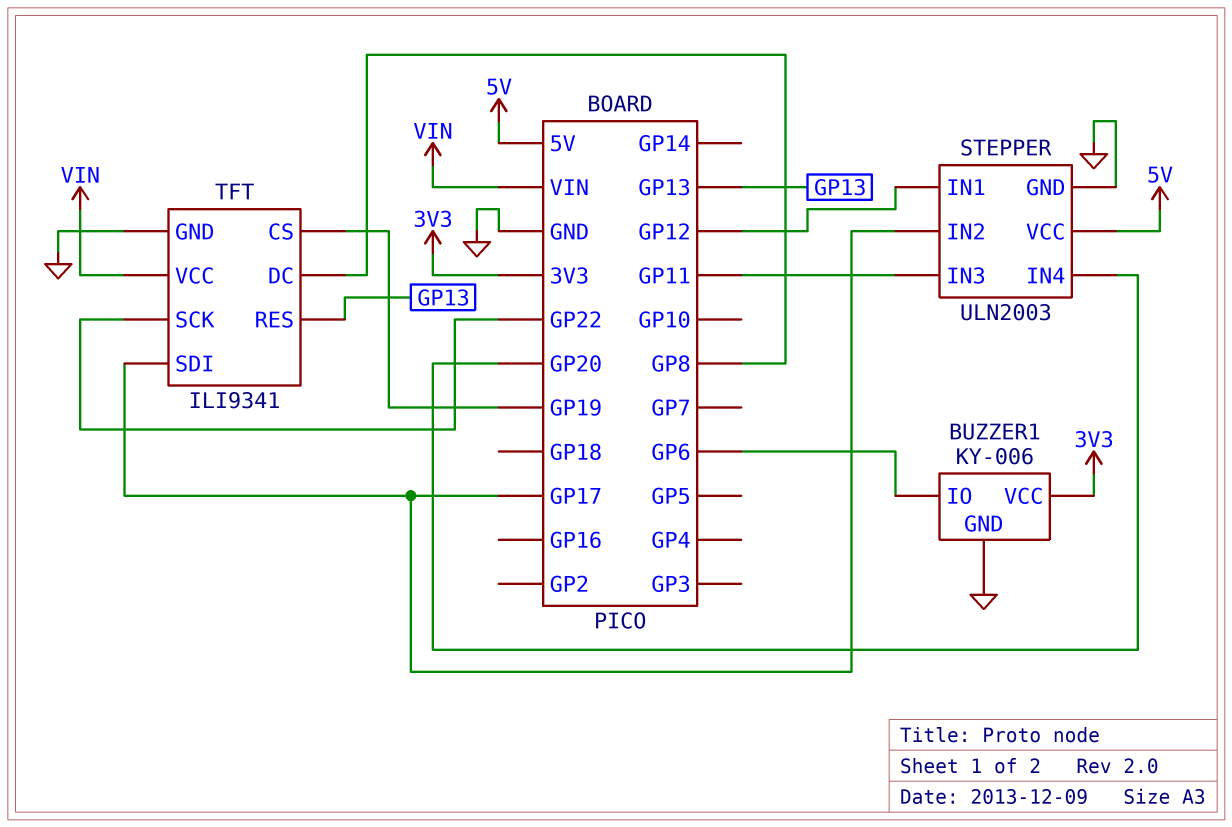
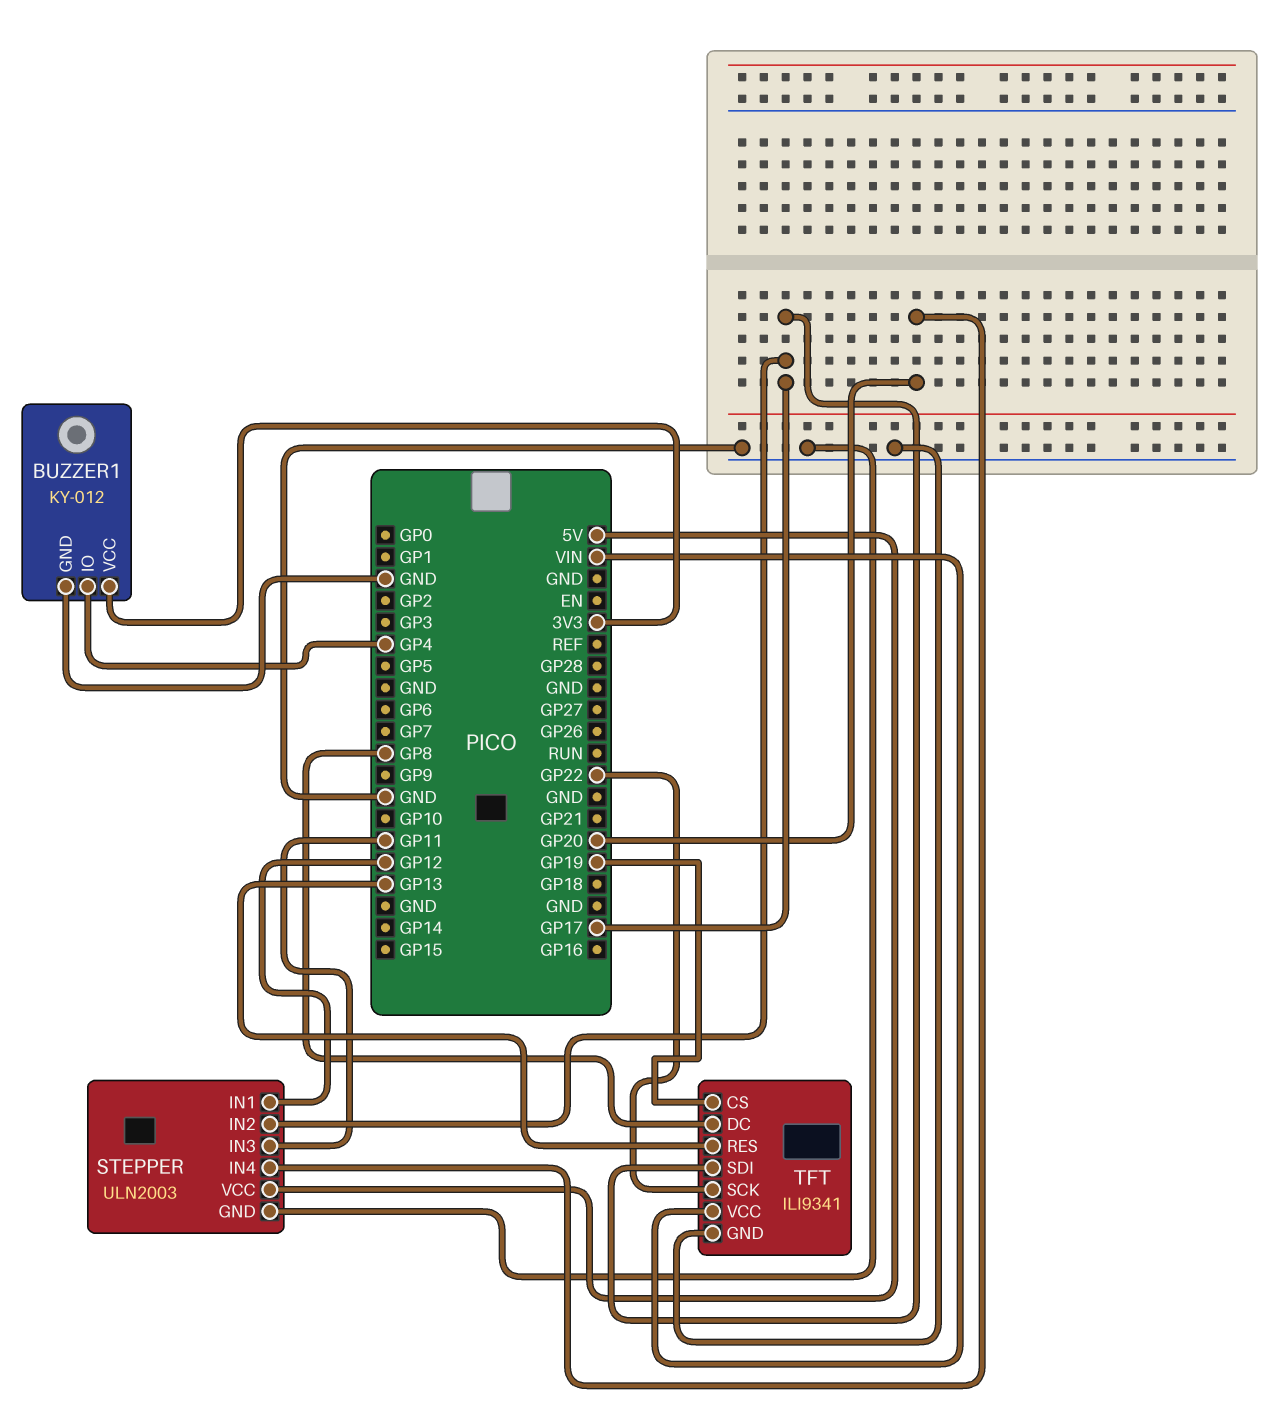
BUZZER1: KY-006 -> KY-012
BUZZER1 pin IO: GP6 -> GP4

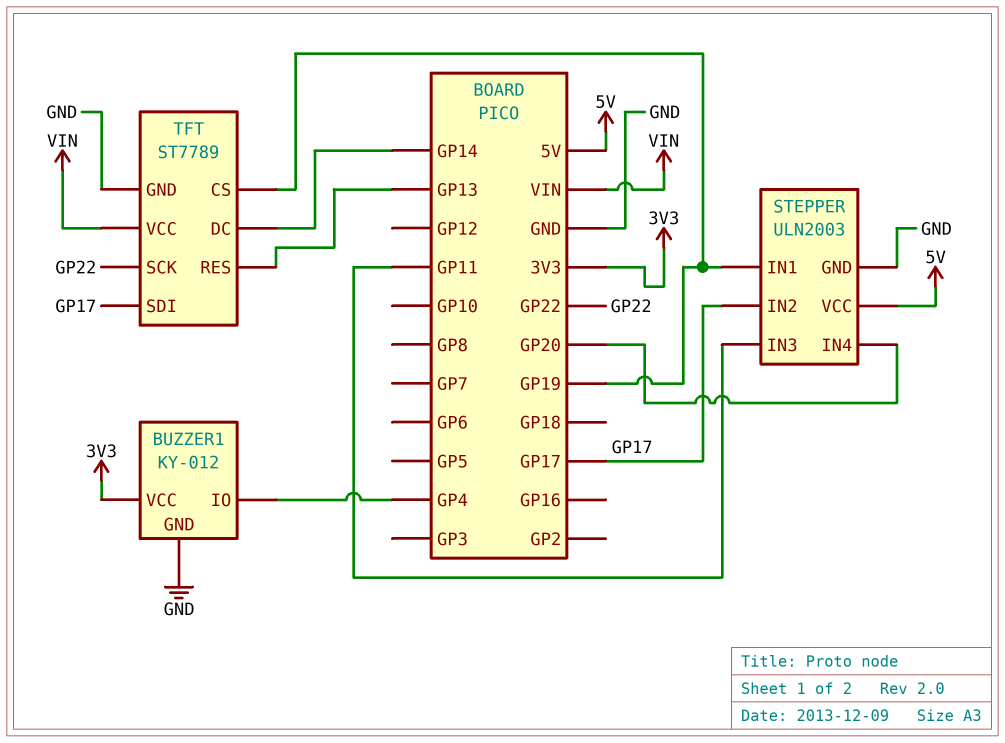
STEPPER pin IN1: GP12 -> GP19
TFT: ILI9341 -> ST7789
TFT pin DC: GP8 -> GP14

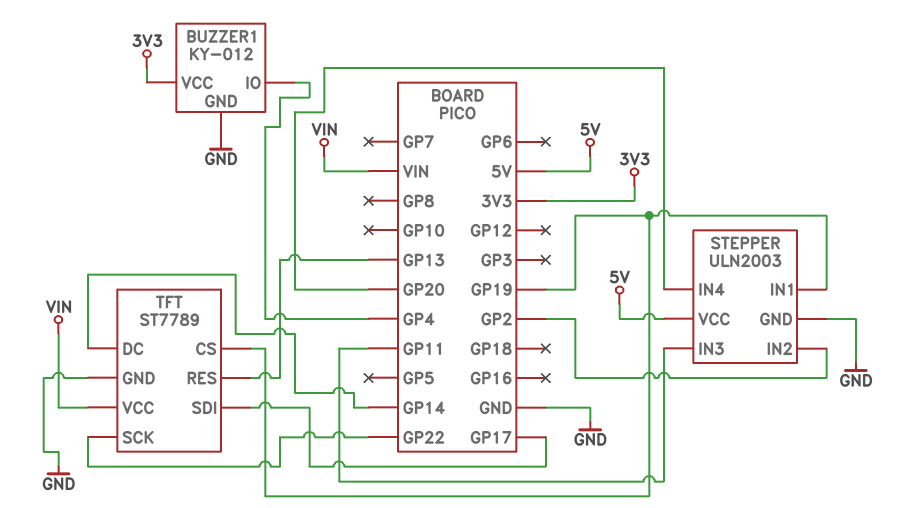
STEPPER pin IN2: GP17 -> GP2

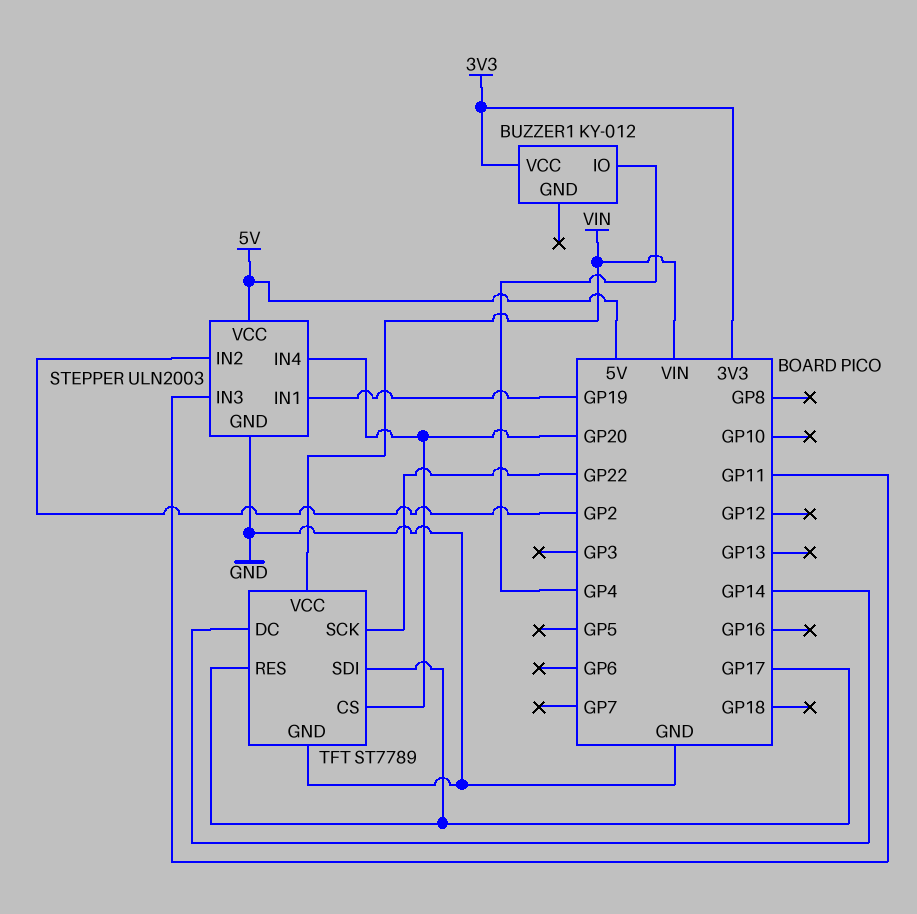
BUZZER1 pin GND: GND -> none
TFT pin CS: GP19 -> GP20
TFT pin RES: GP13 -> GP17

